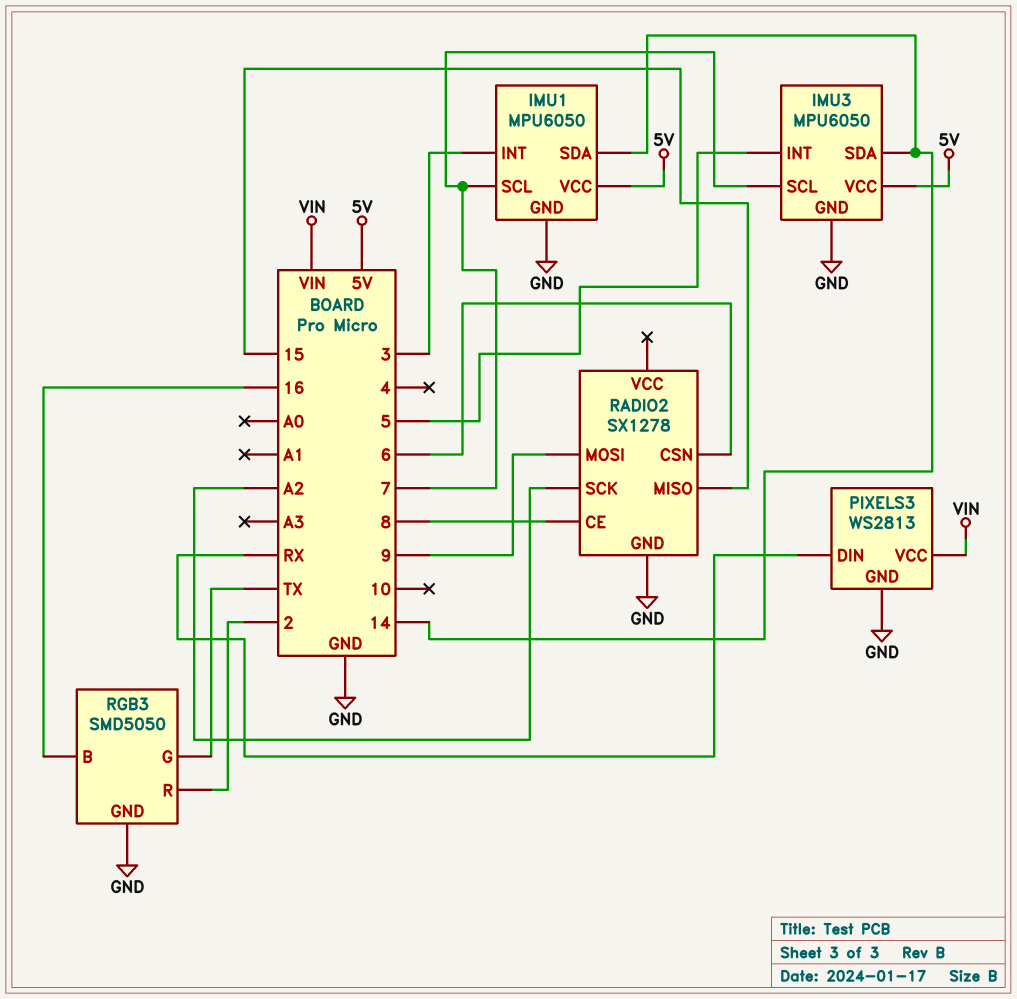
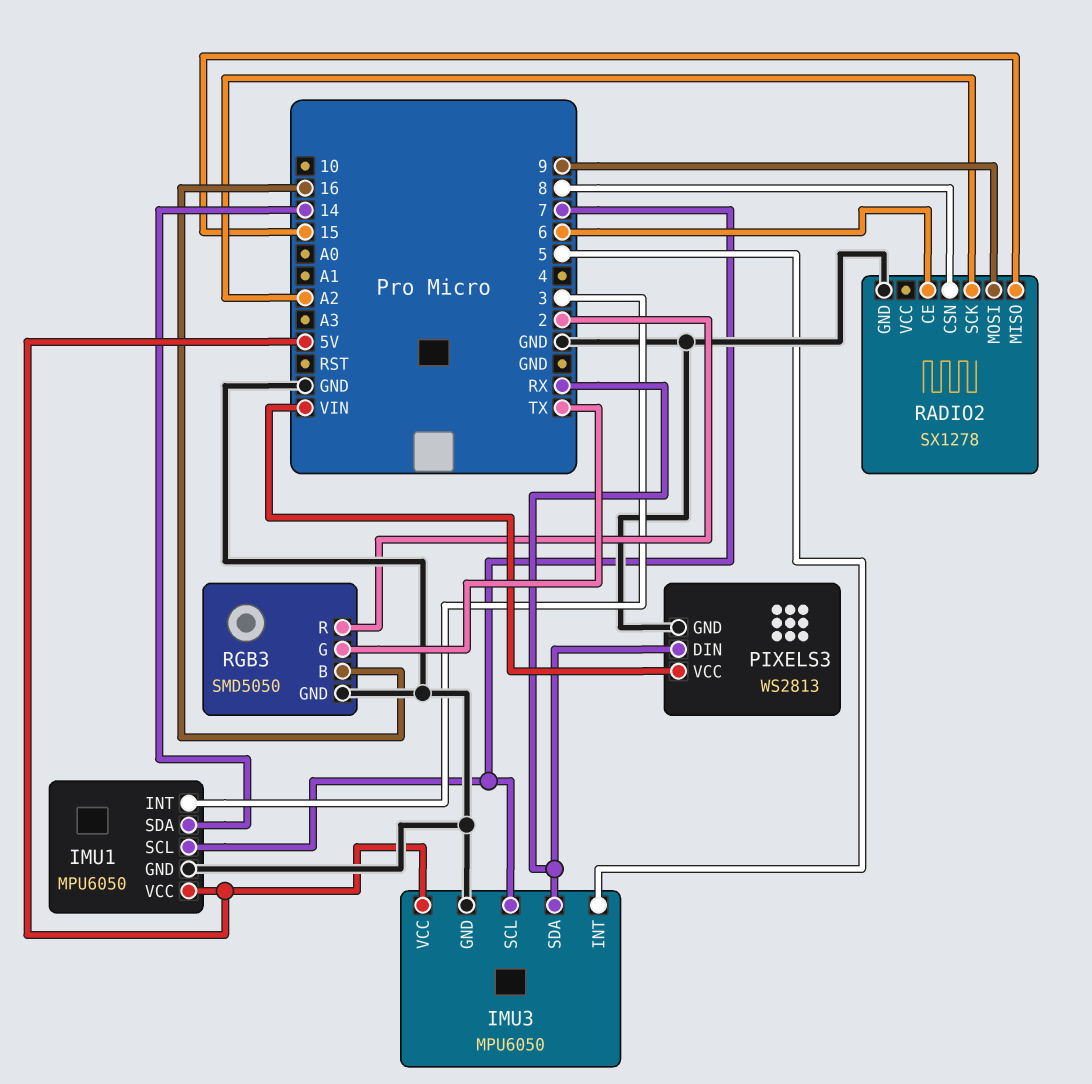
IMU3 pin SDA: 14 -> RX
RADIO2 pin CE: 8 -> 6
RADIO2 pin CSN: 6 -> 8

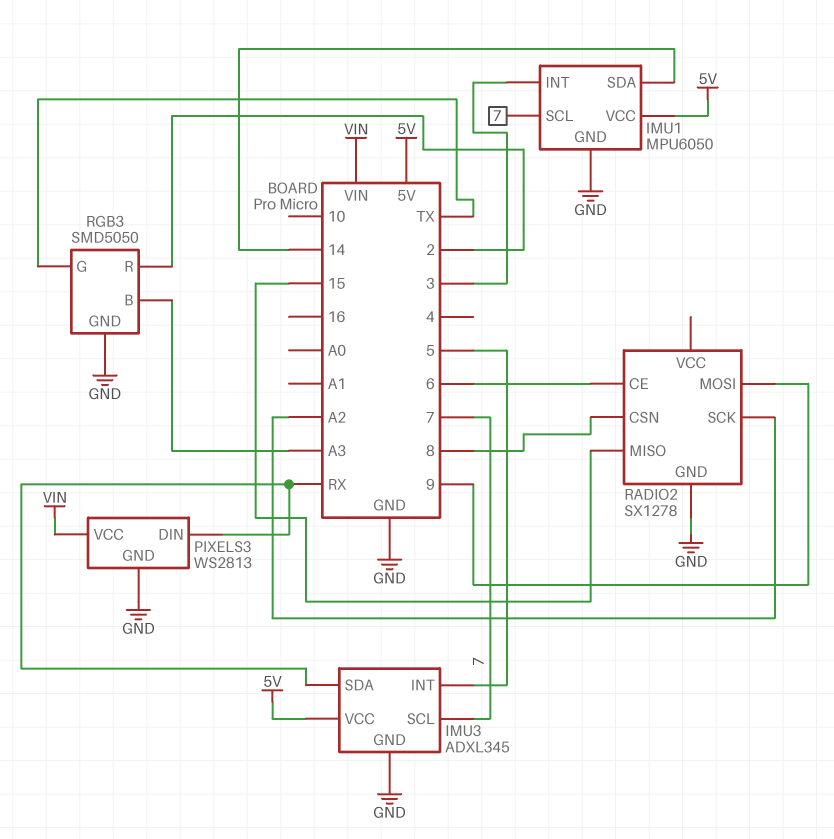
IMU3: MPU6050 -> ADXL345
RGB3 pin B: 16 -> A3

